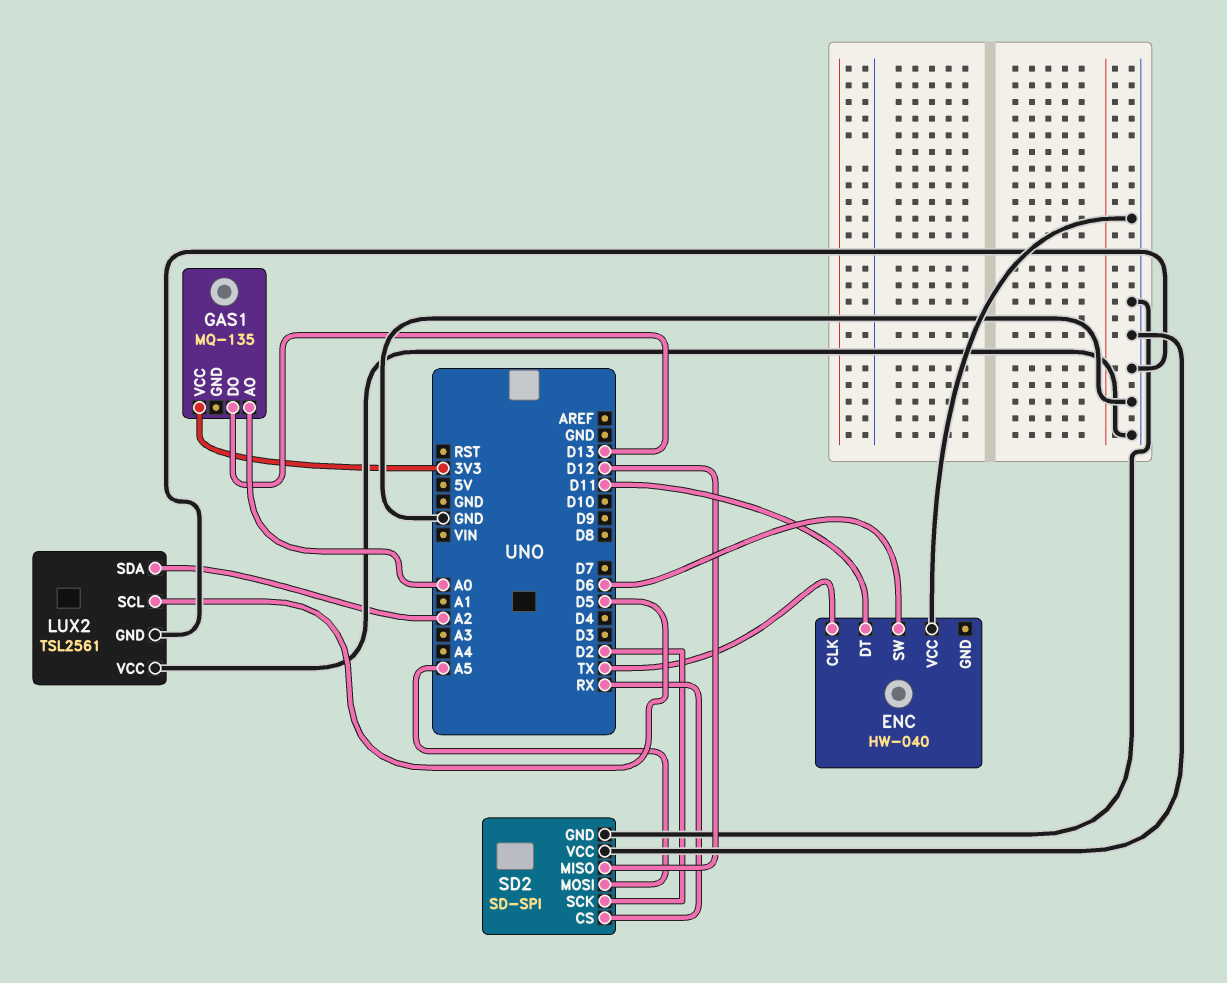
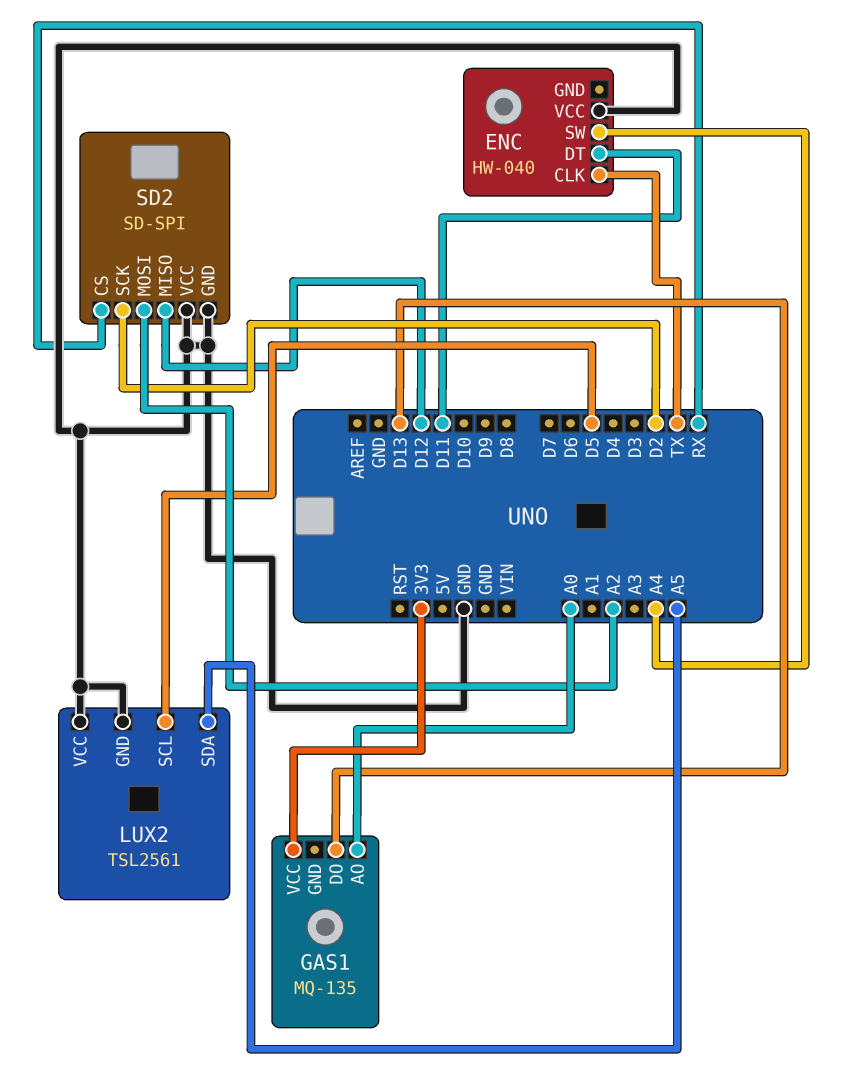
ENC pin SW: D6 -> A4
LUX2 pin SDA: A2 -> A5
SD2 pin MOSI: A5 -> A2

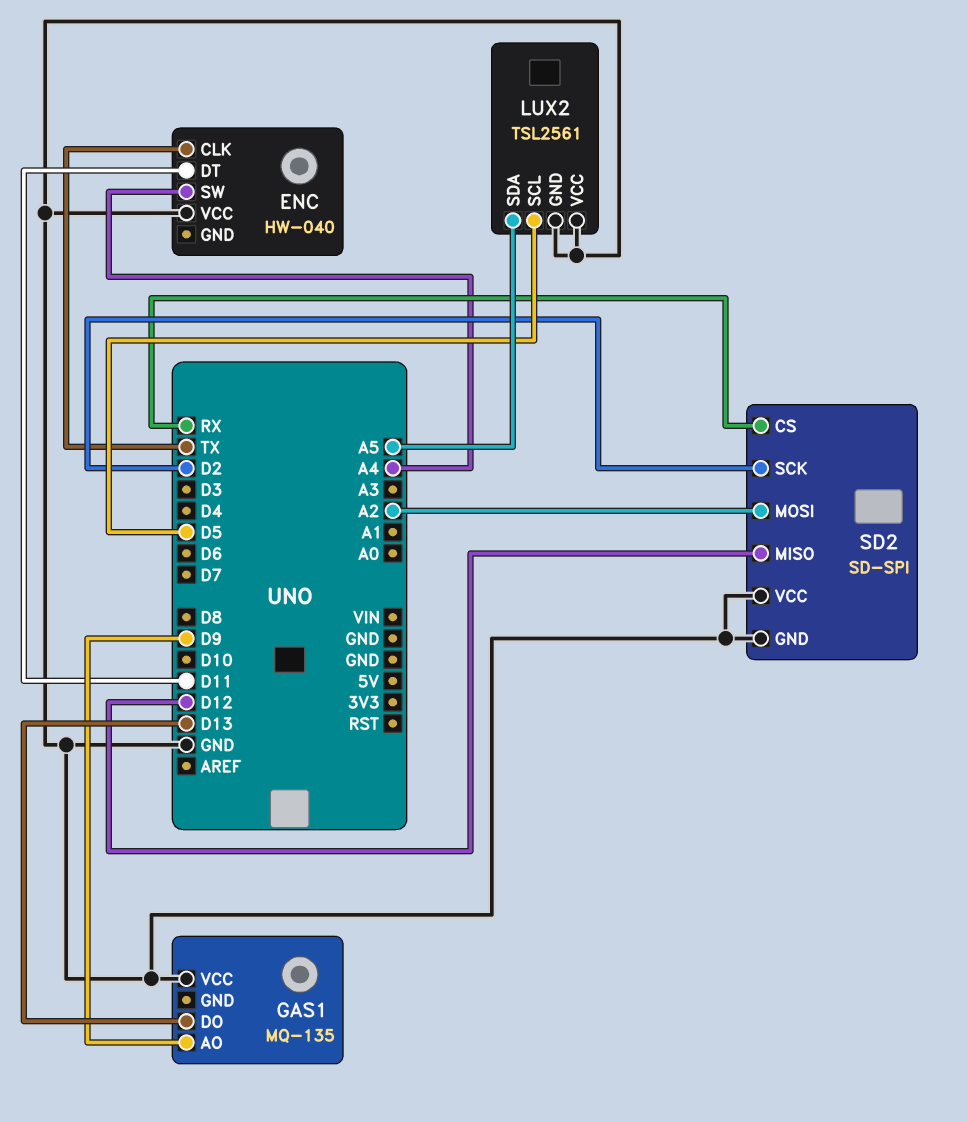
GAS1 pin AO: A0 -> D9
GAS1 pin VCC: 3V3 -> GND

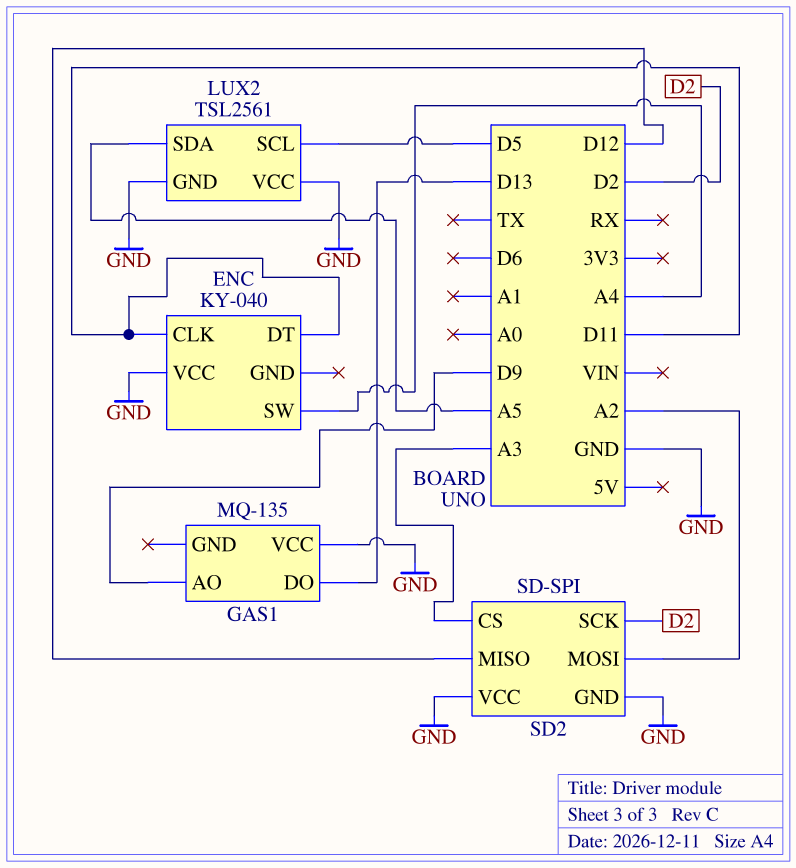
ENC: HW-040 -> KY-040
ENC pin CLK: TX -> D11
SD2 pin CS: RX -> A3

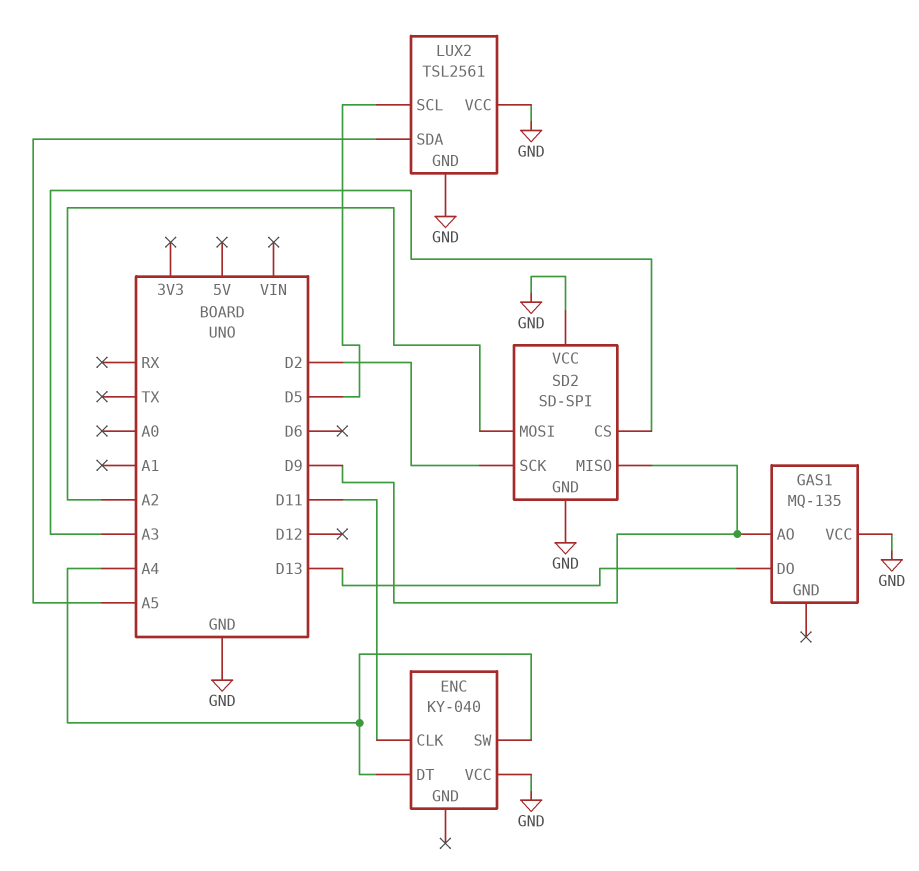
ENC pin DT: D11 -> A4
SD2 pin MISO: D12 -> D9

